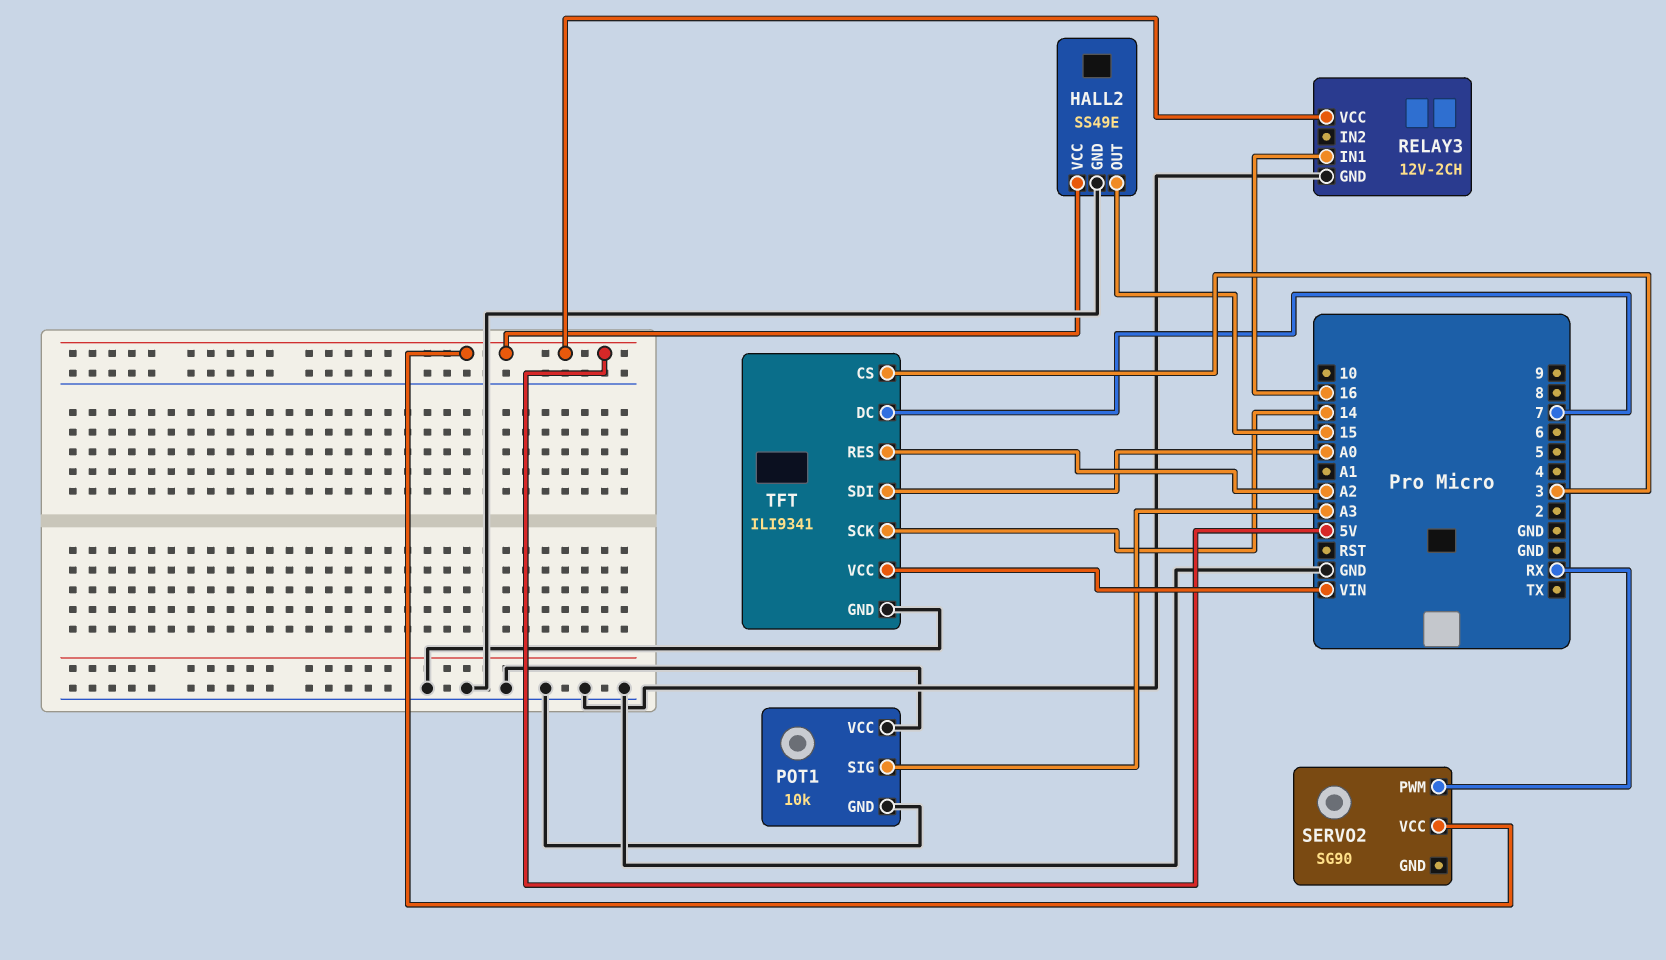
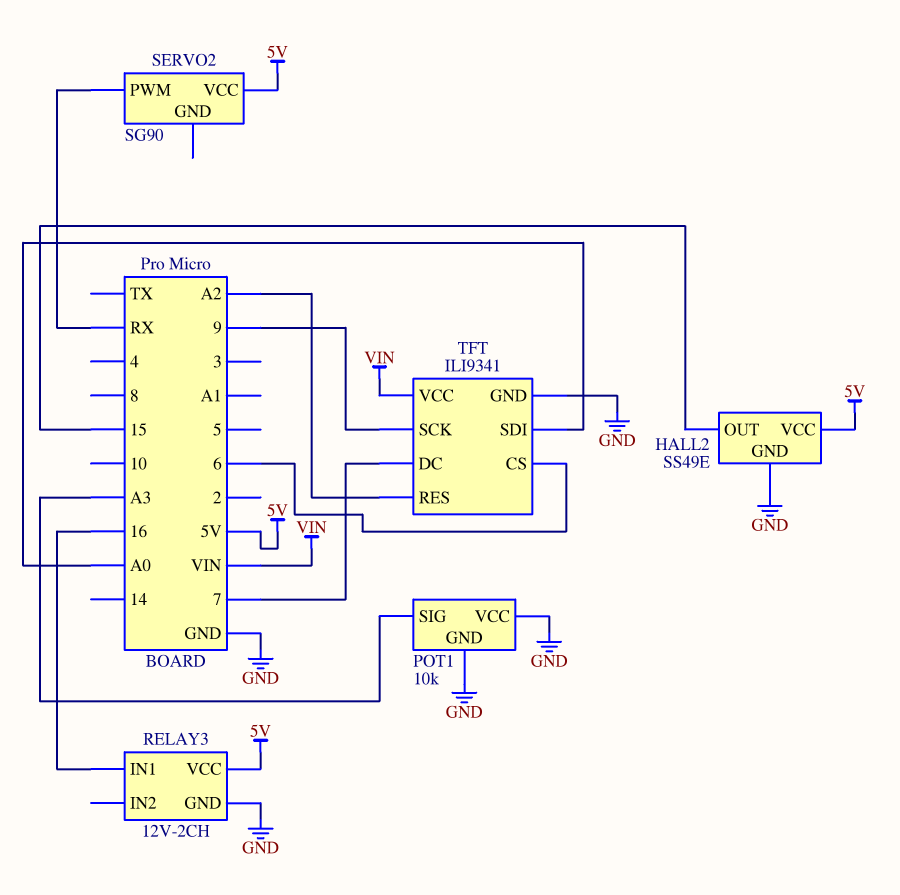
TFT pin CS: 3 -> 6
TFT pin SCK: 14 -> 9

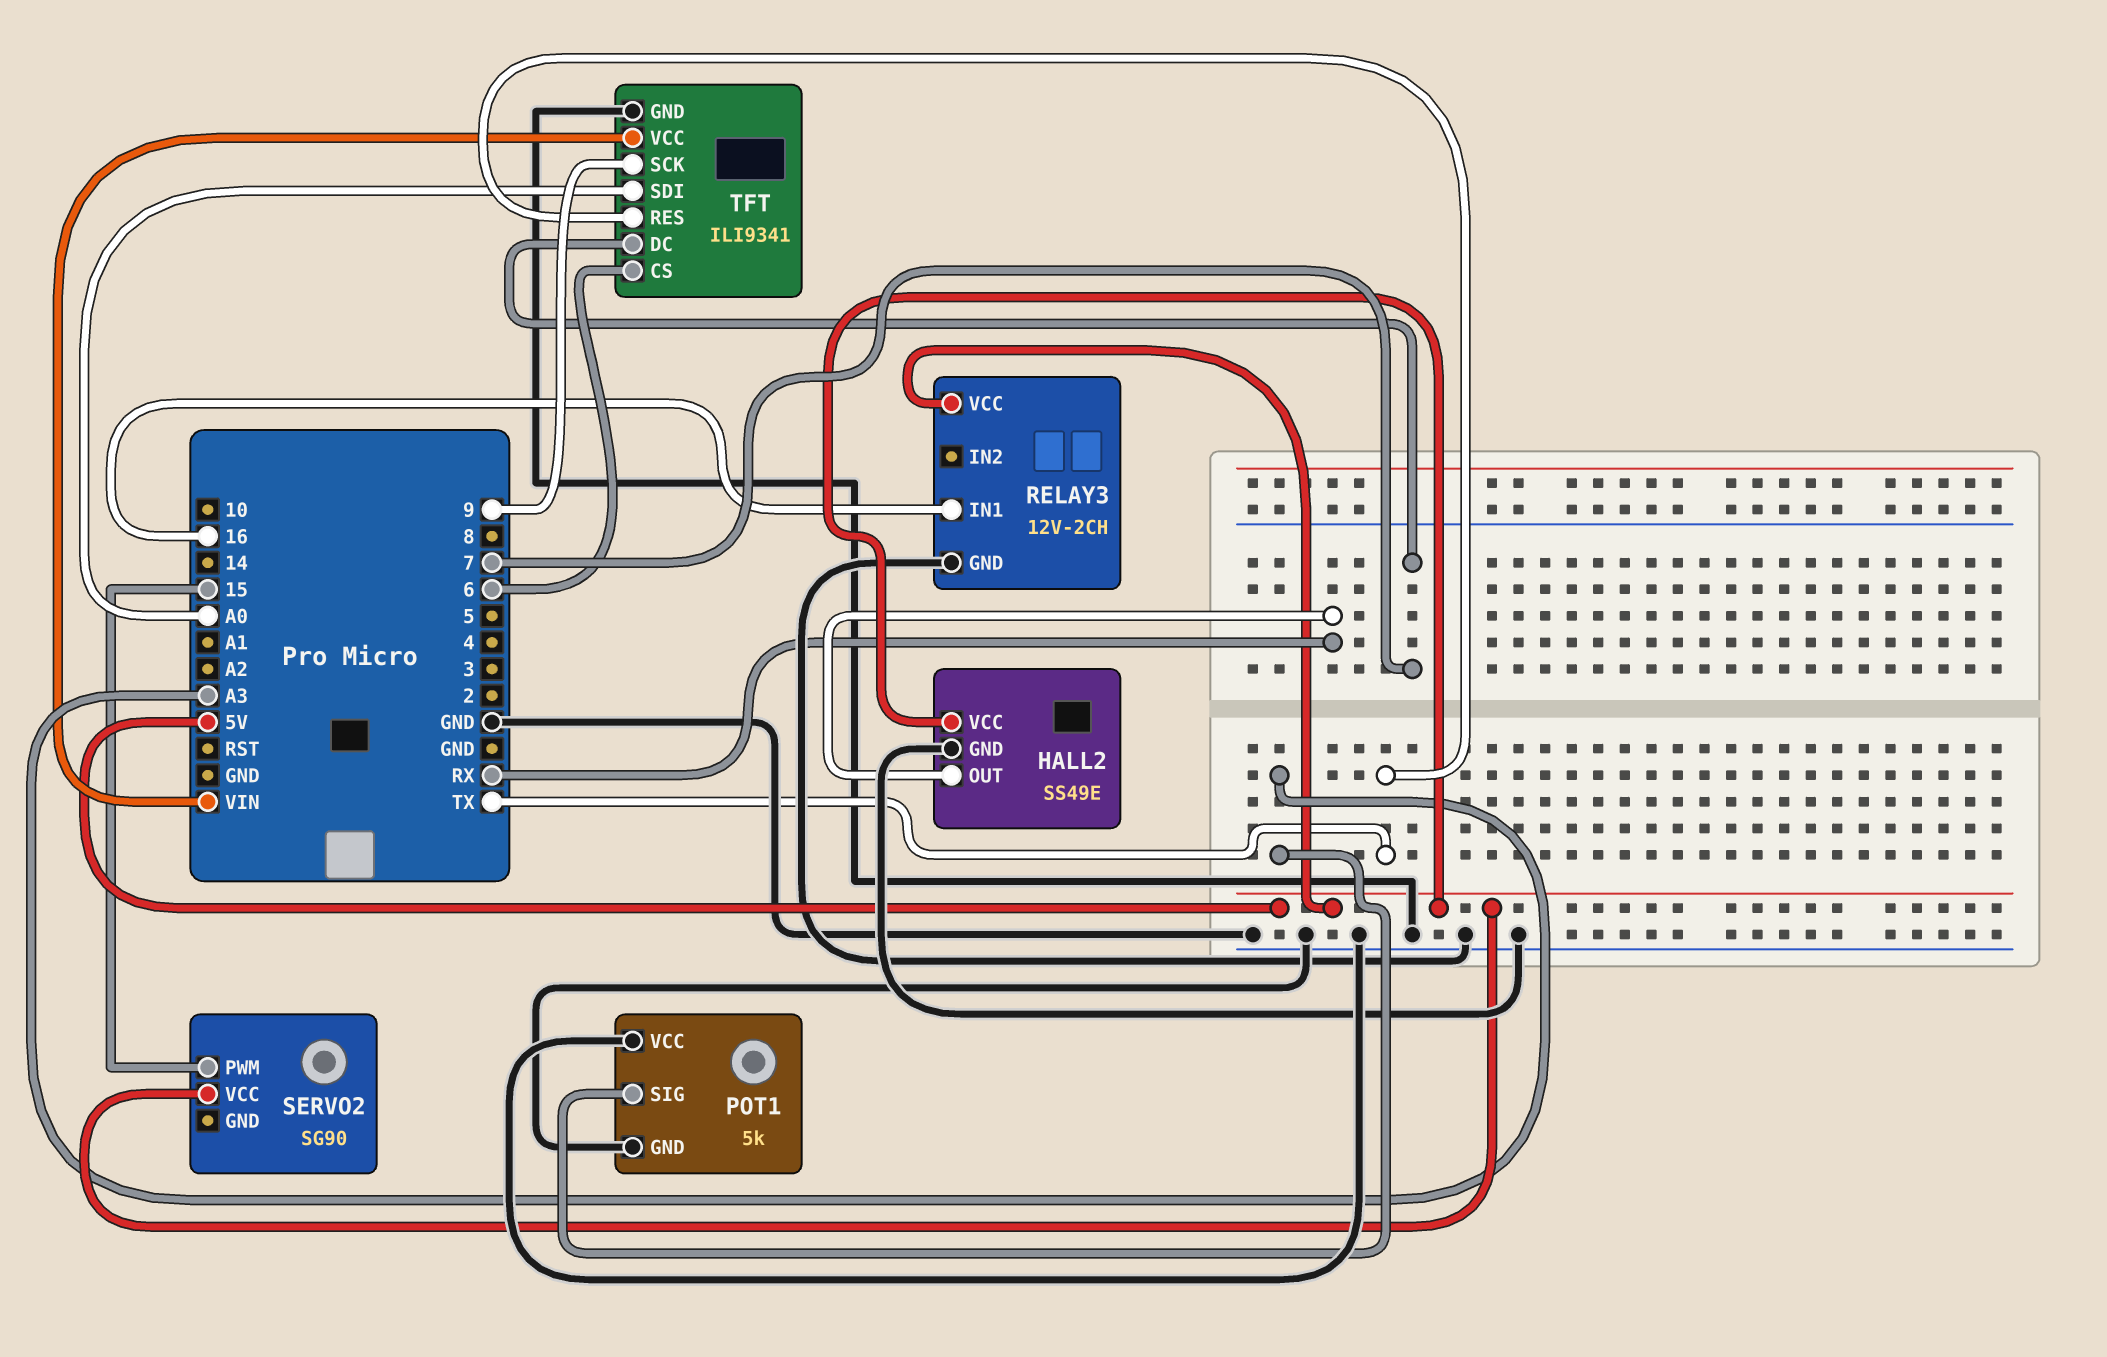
HALL2 pin OUT: 15 -> RX
POT1: 10k -> 5k
SERVO2 pin PWM: RX -> 15
TFT pin RES: A2 -> TX

